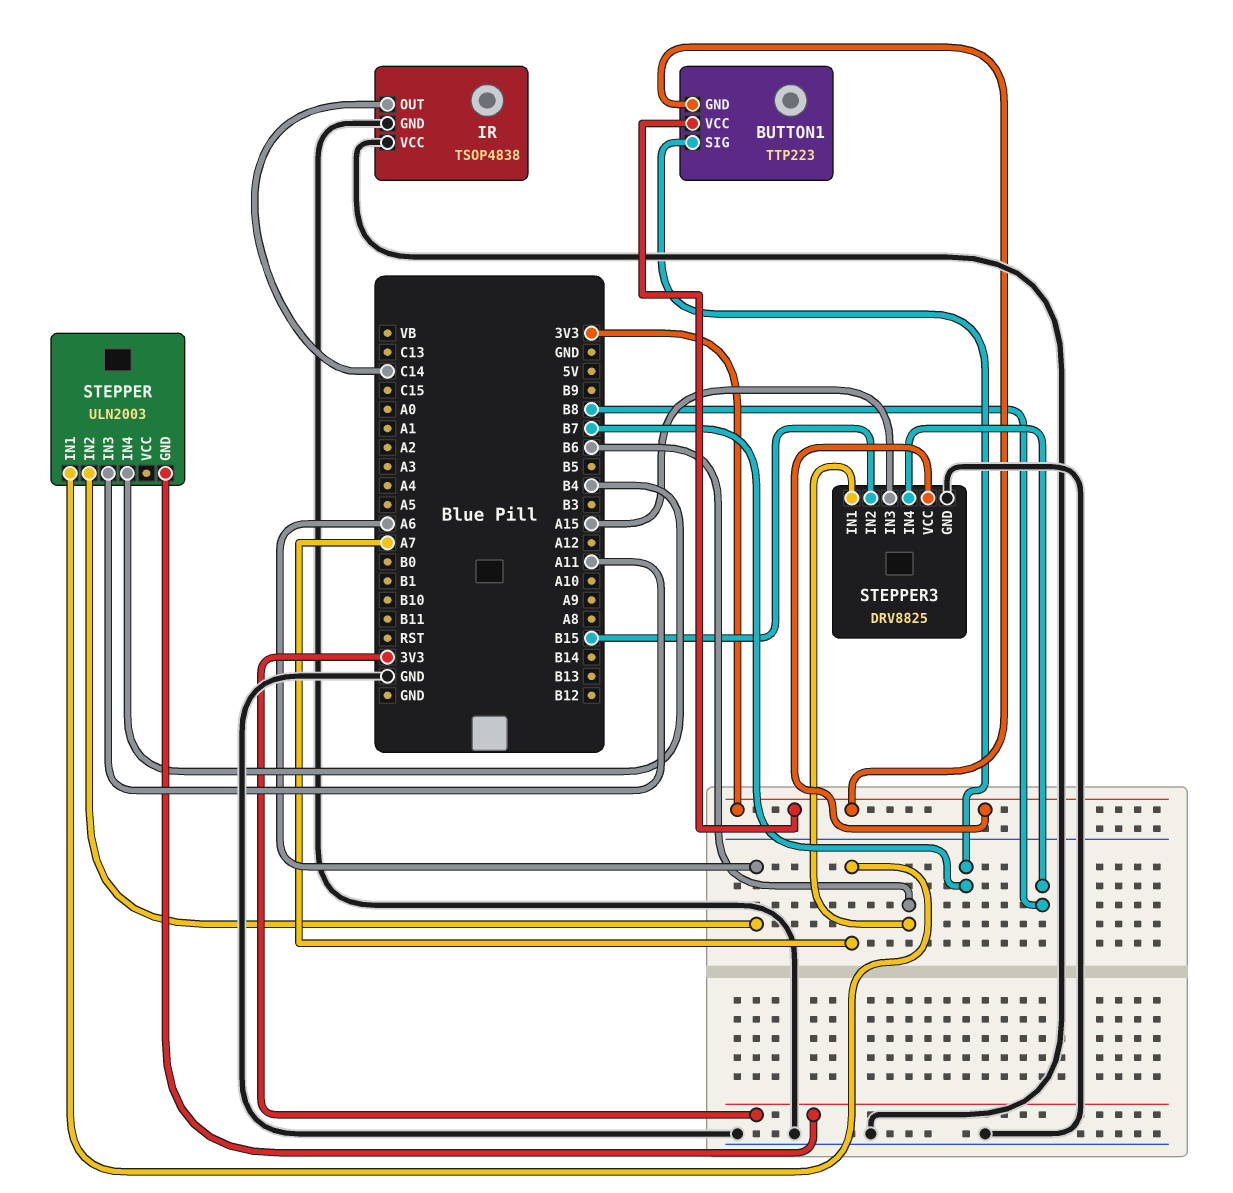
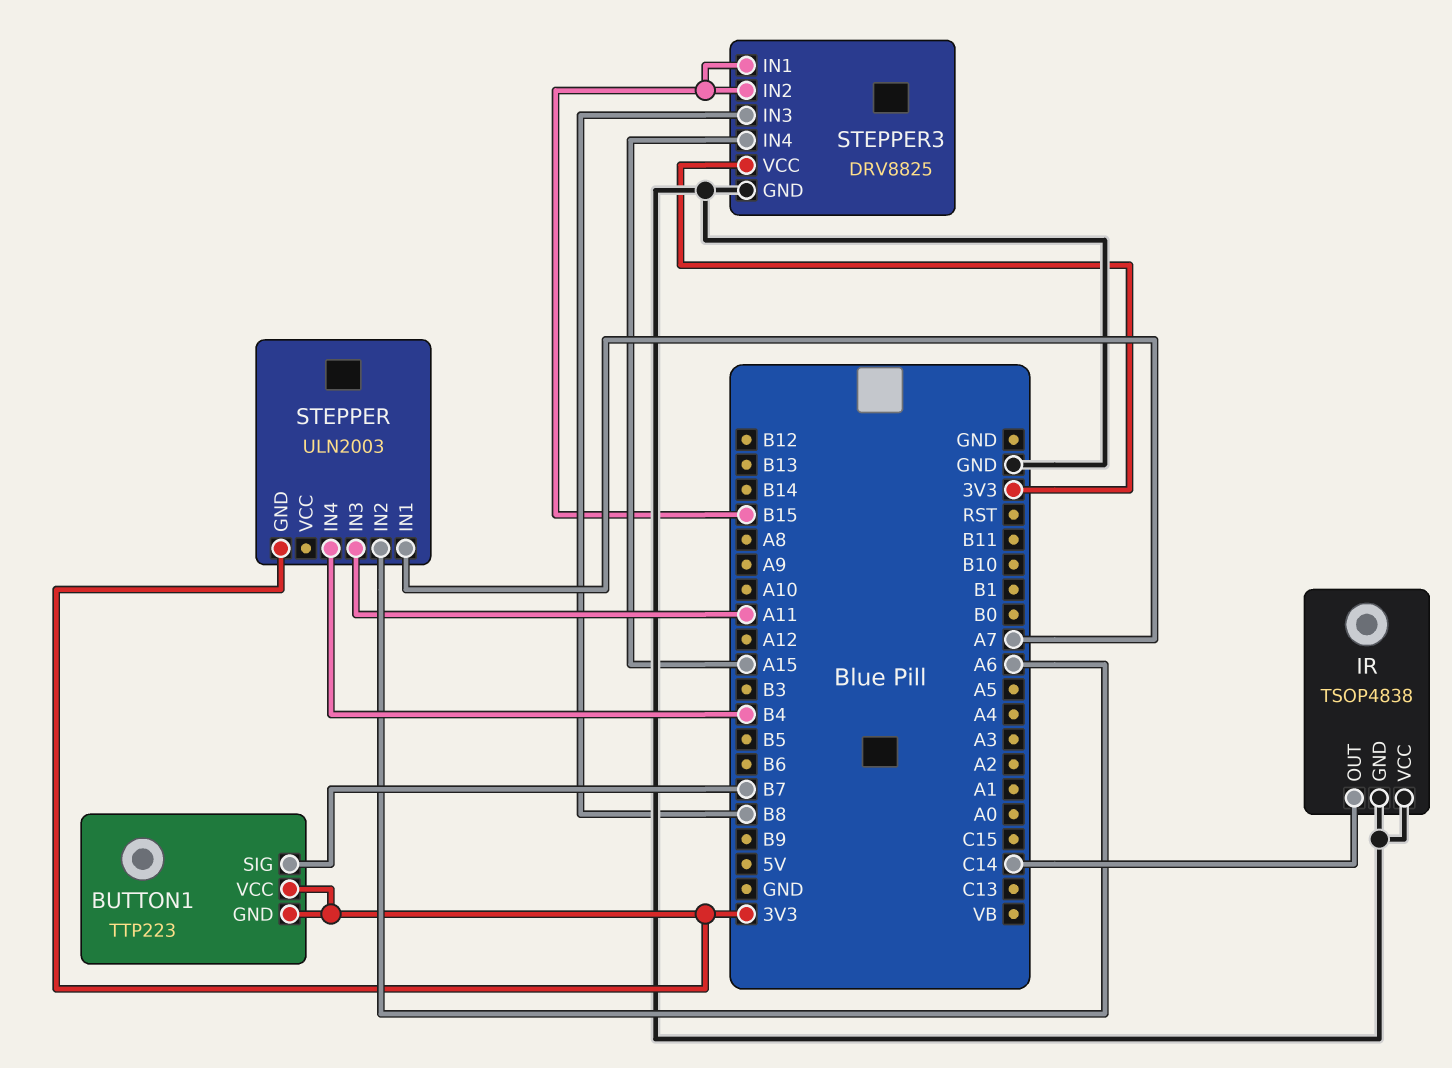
STEPPER3 pin IN1: B6 -> B15
STEPPER3 pin IN3: A15 -> B8
STEPPER3 pin IN4: B8 -> A15

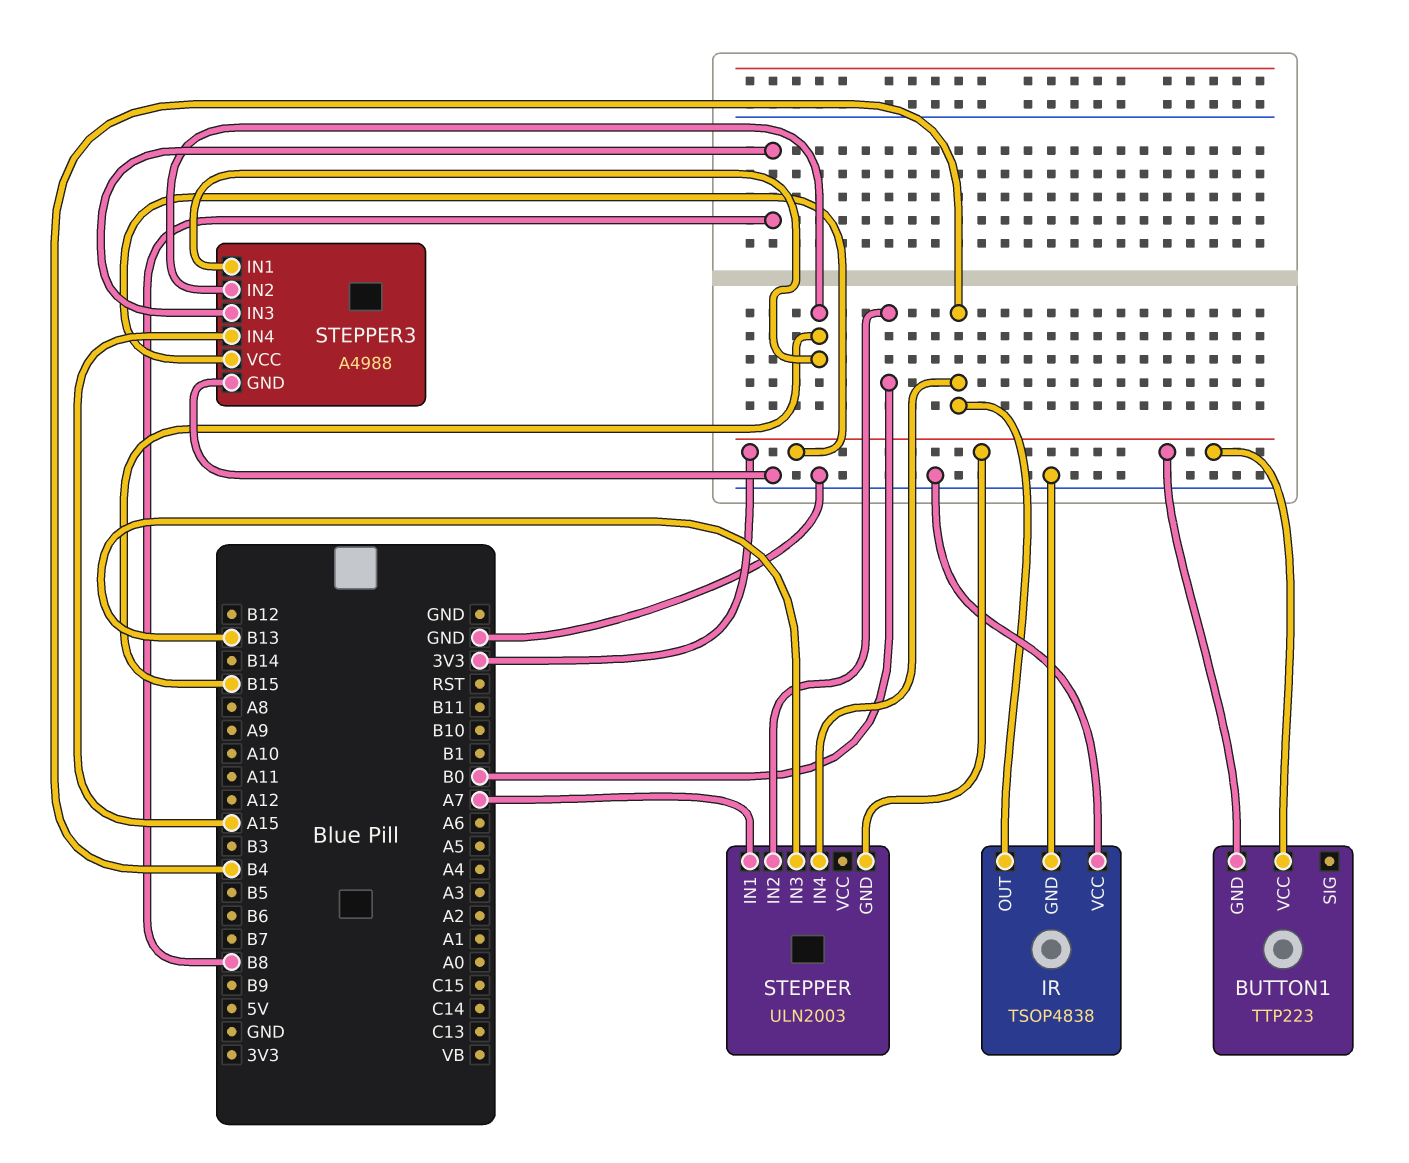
BUTTON1 pin SIG: B7 -> none
IR pin OUT: C14 -> B4
STEPPER pin IN2: A6 -> B0
STEPPER pin IN3: A11 -> B13
STEPPER3: DRV8825 -> A4988

